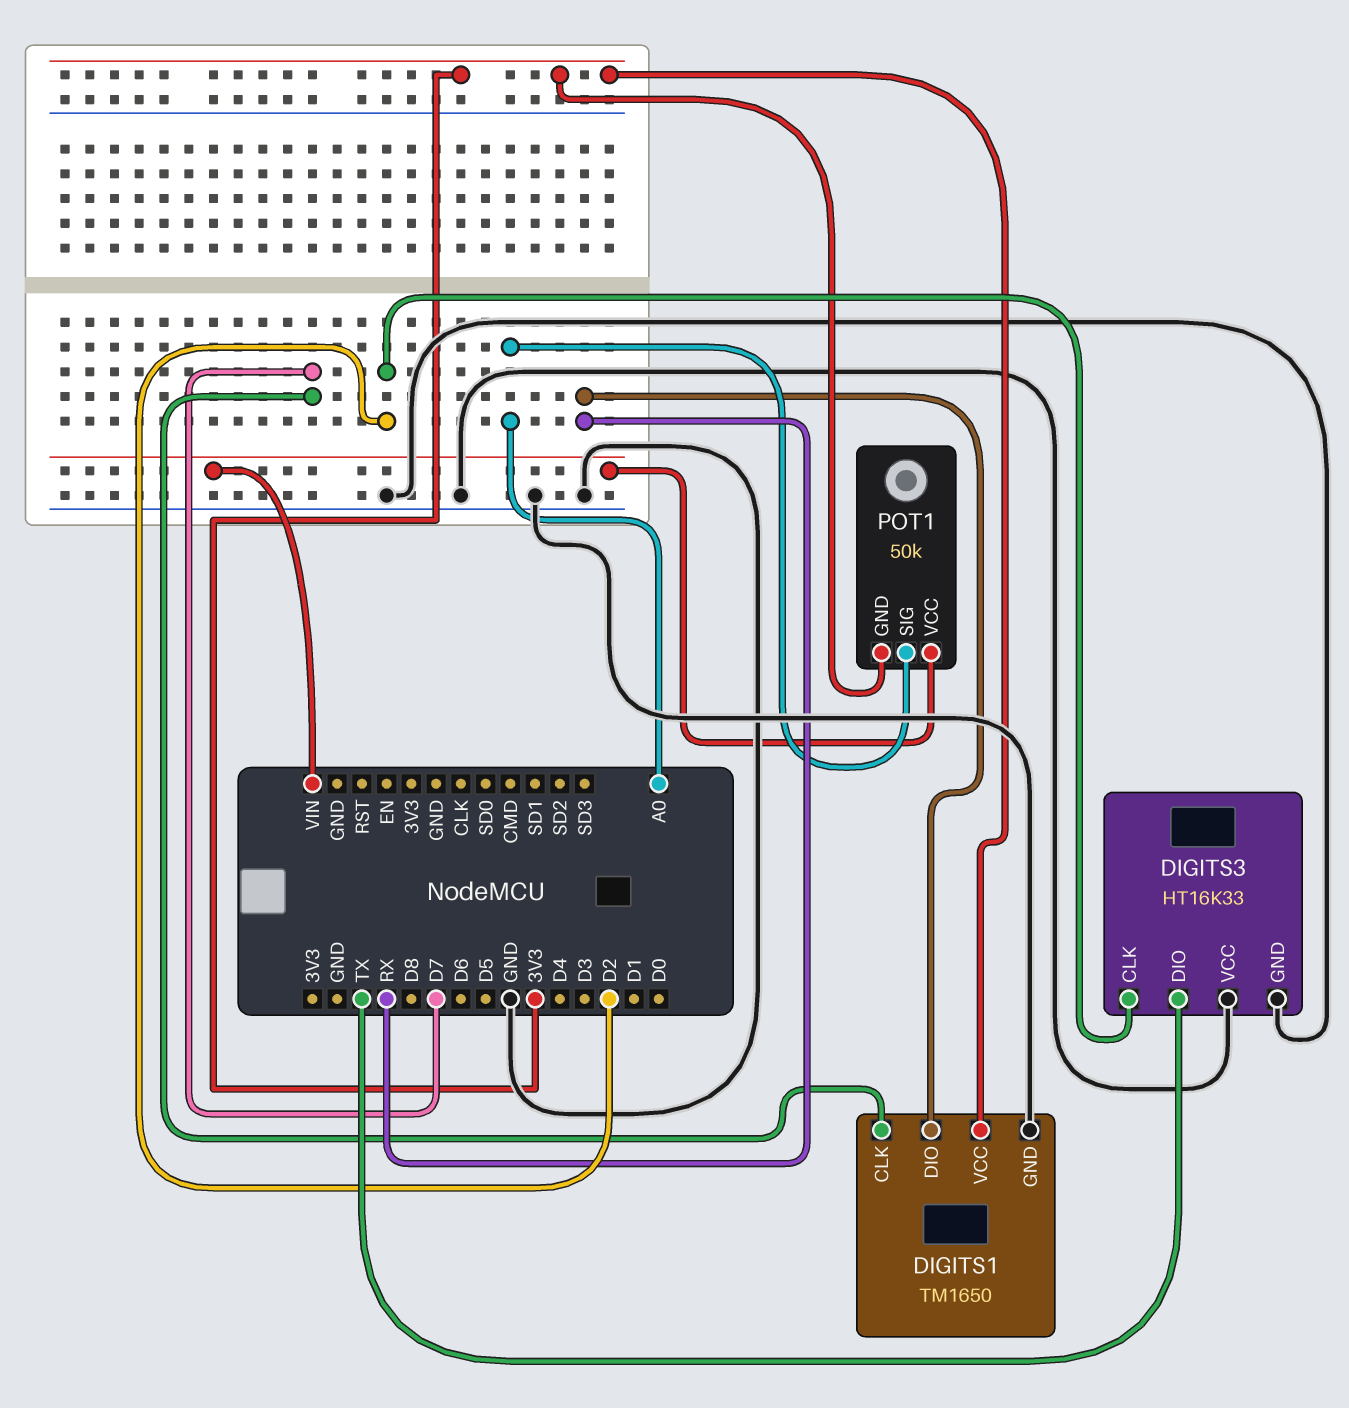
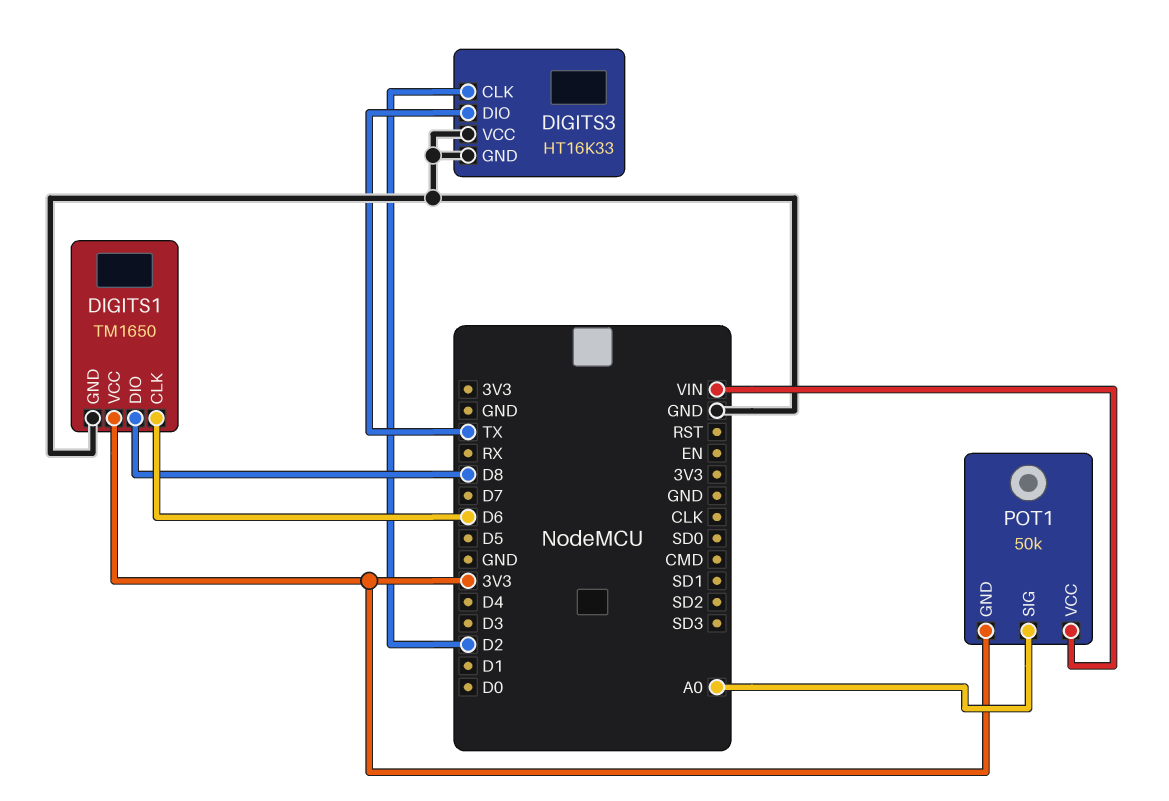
DIGITS1 pin CLK: D7 -> D6
DIGITS1 pin DIO: RX -> D8

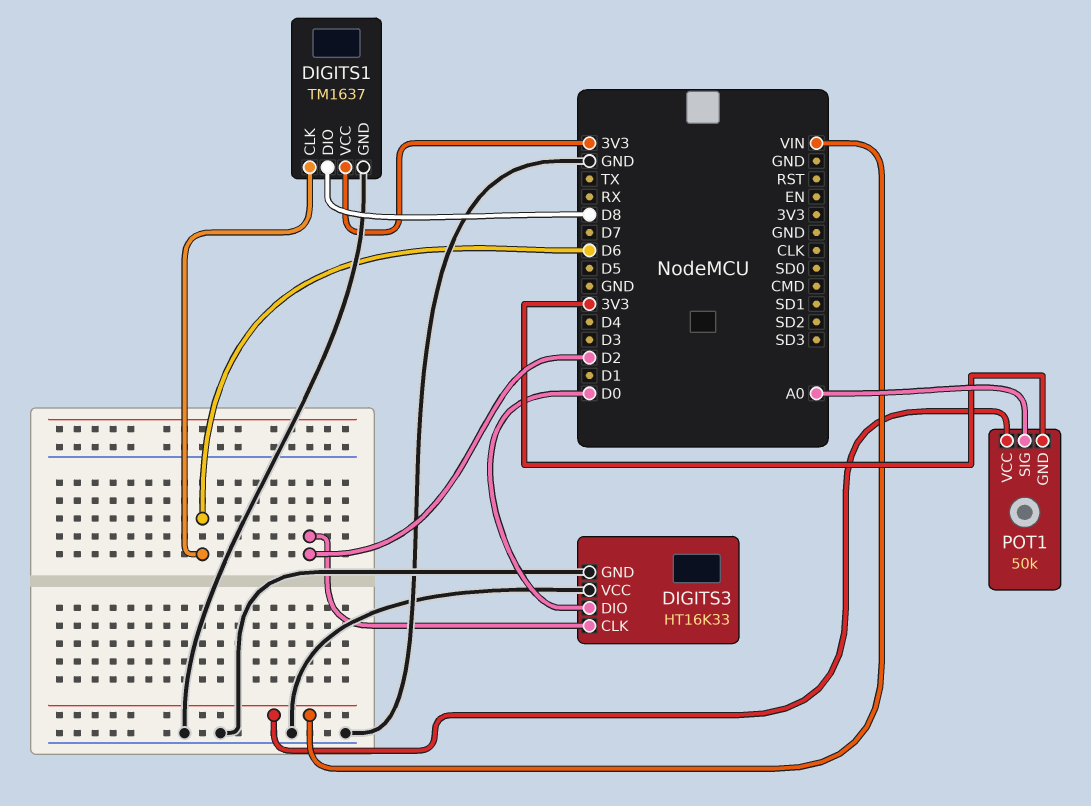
DIGITS1: TM1650 -> TM1637
DIGITS3 pin DIO: TX -> D0

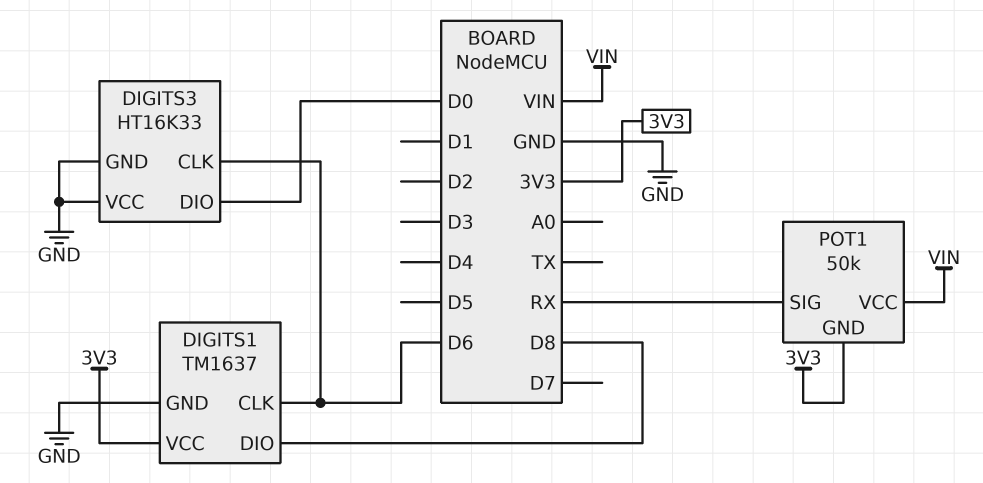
DIGITS3 pin CLK: D2 -> D6
POT1 pin SIG: A0 -> RX

